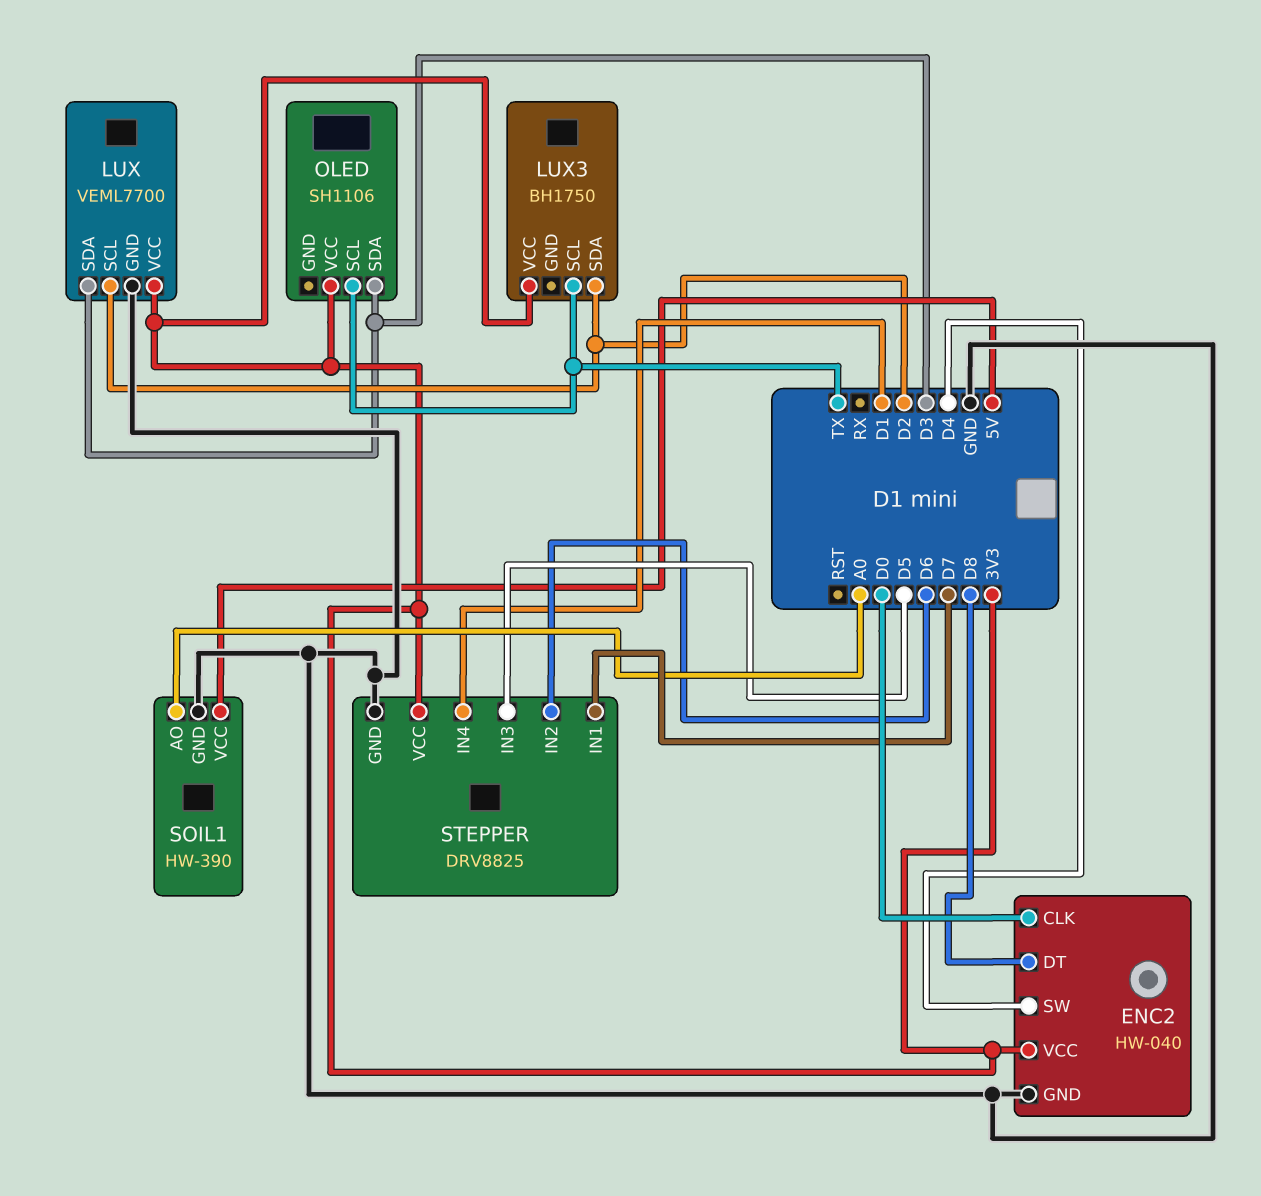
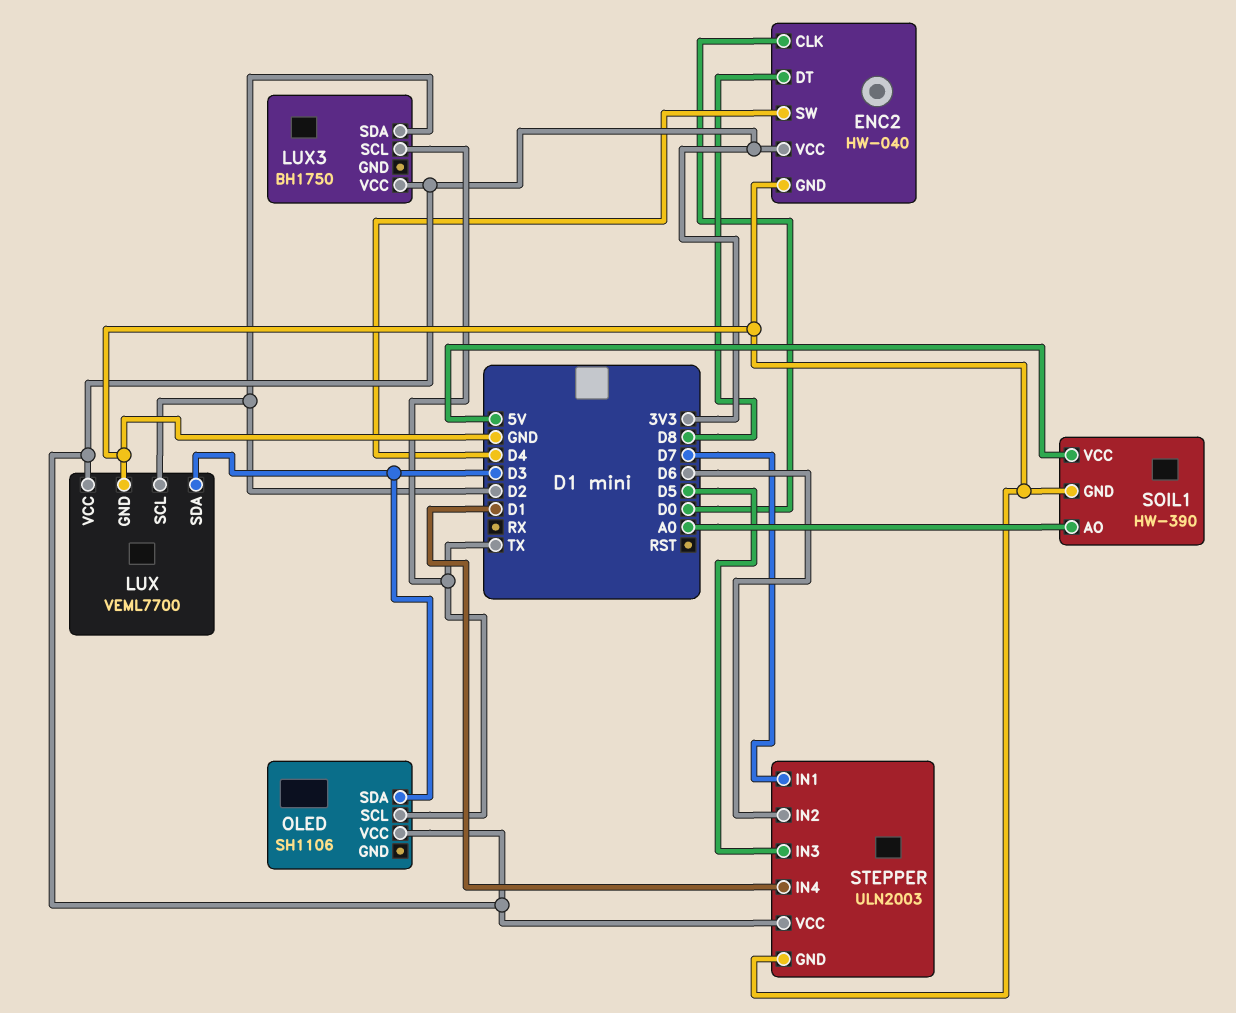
STEPPER: DRV8825 -> ULN2003

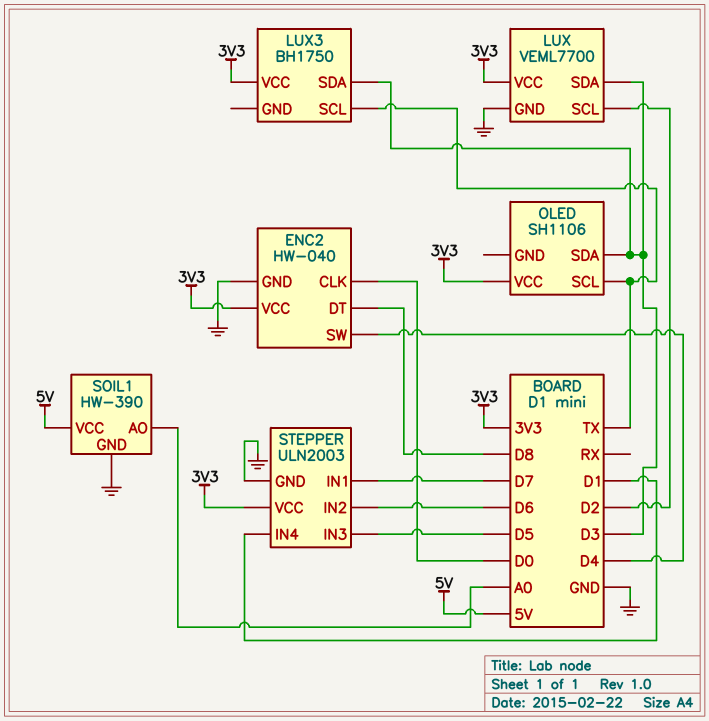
LUX3 pin SDA: D2 -> D3

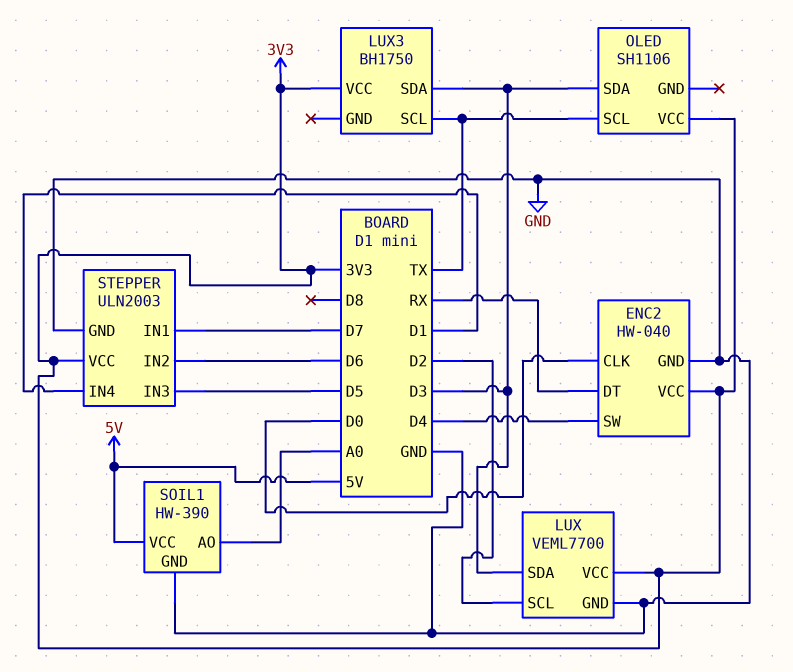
ENC2 pin DT: D8 -> RX

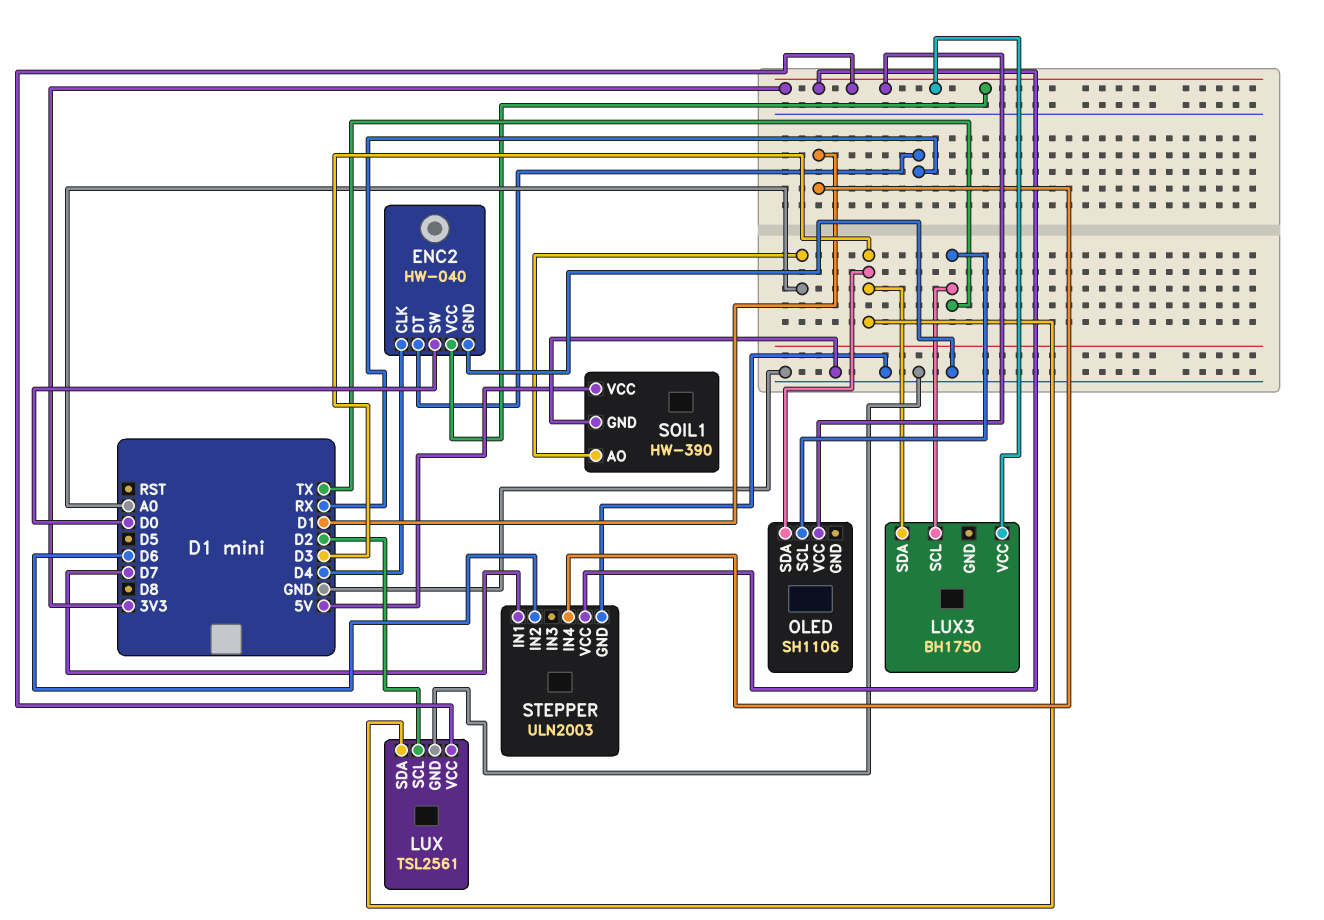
ENC2 pin CLK: D0 -> D4
ENC2 pin SW: D4 -> D0
LUX: VEML7700 -> TSL2561
STEPPER pin IN3: D5 -> none

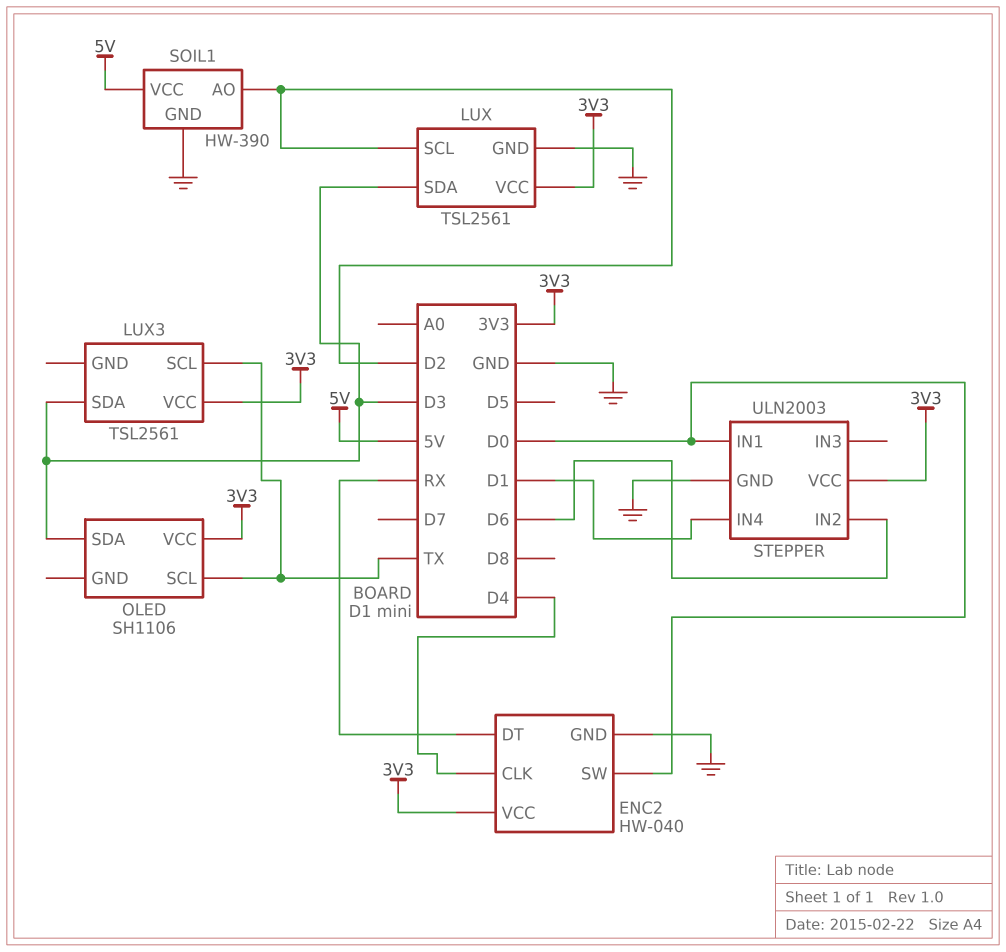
LUX3: BH1750 -> TSL2561
SOIL1 pin AO: A0 -> D2
STEPPER pin IN1: D7 -> D0

